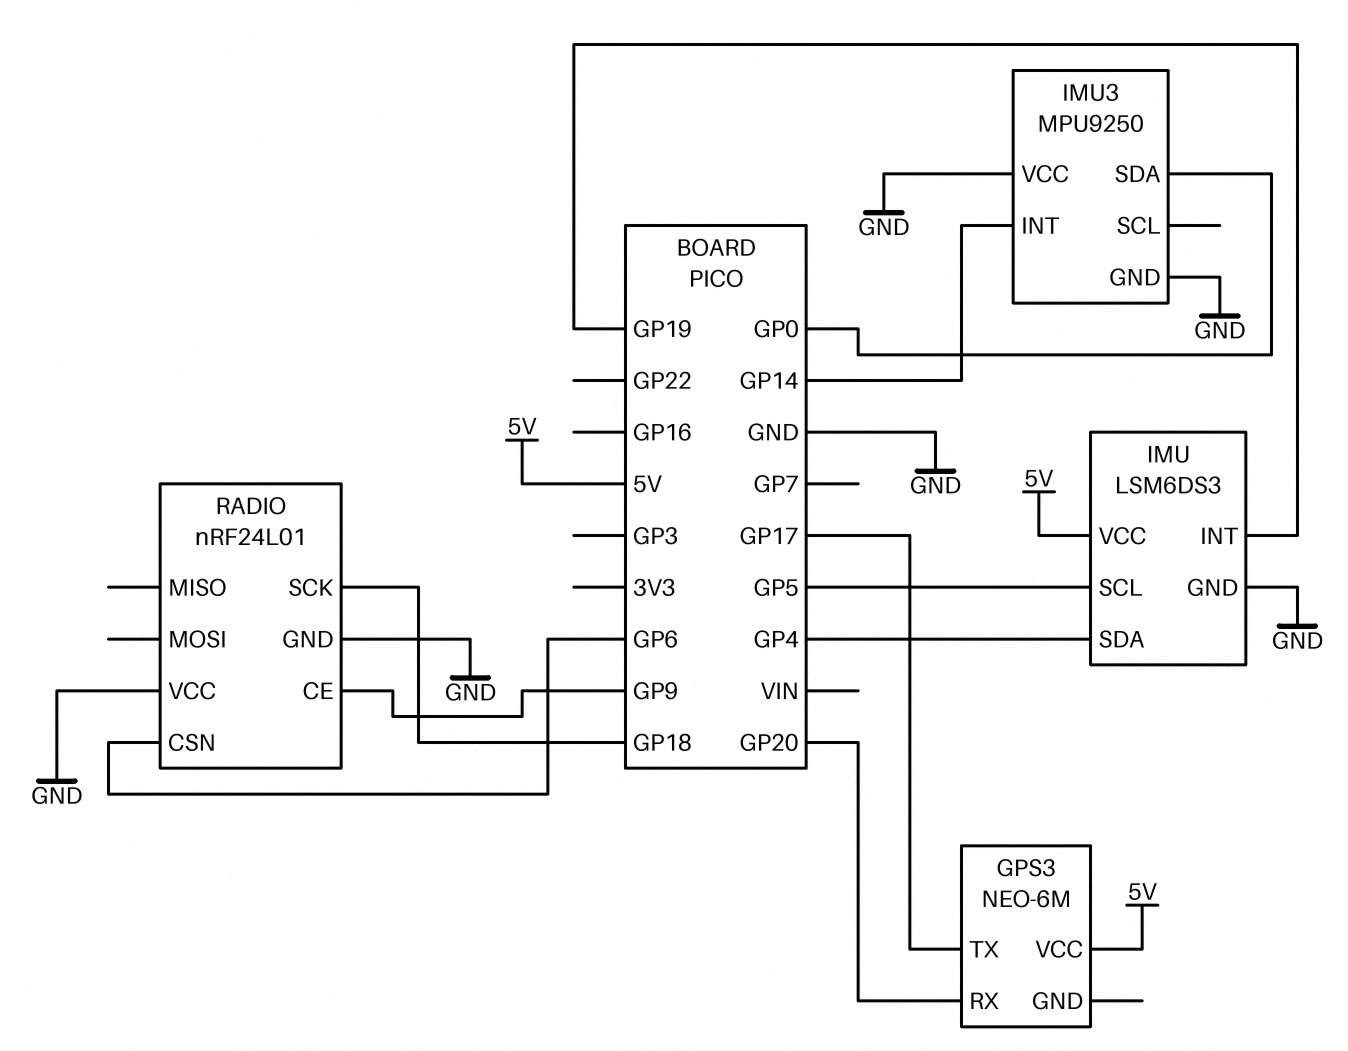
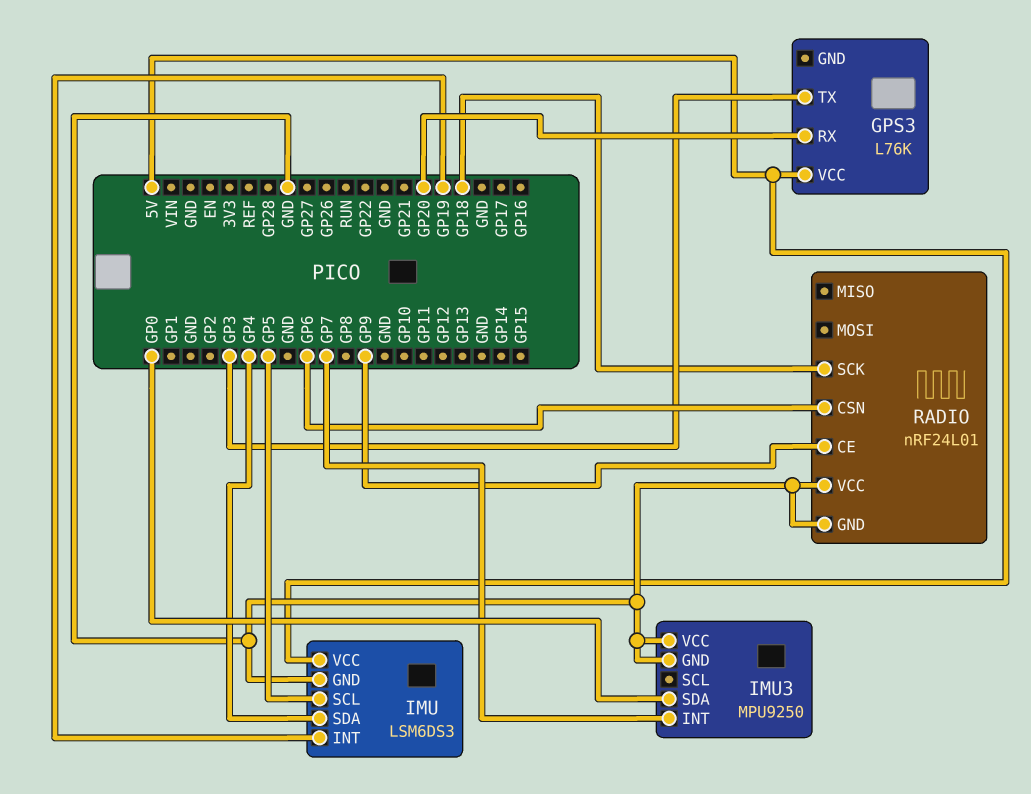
GPS3: NEO-6M -> L76K
GPS3 pin TX: GP17 -> GP3
IMU3 pin INT: GP14 -> GP7

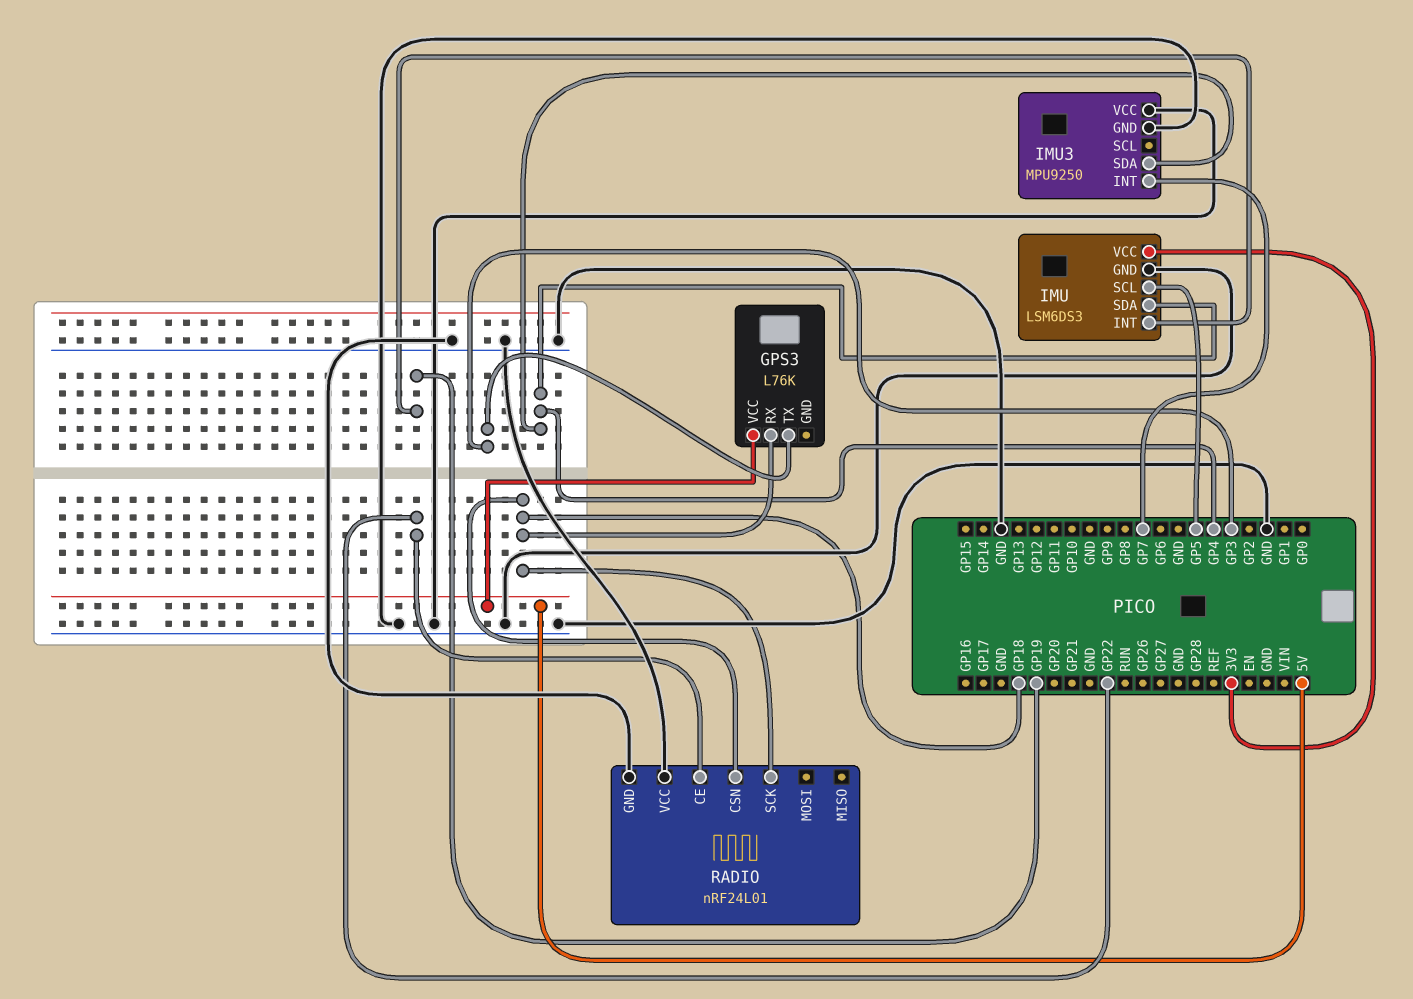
GPS3 pin RX: GP20 -> GP18
IMU pin VCC: 5V -> 3V3
IMU3 pin SDA: GP0 -> GP4
RADIO pin CE: GP9 -> GP22
RADIO pin CSN: GP6 -> GP18

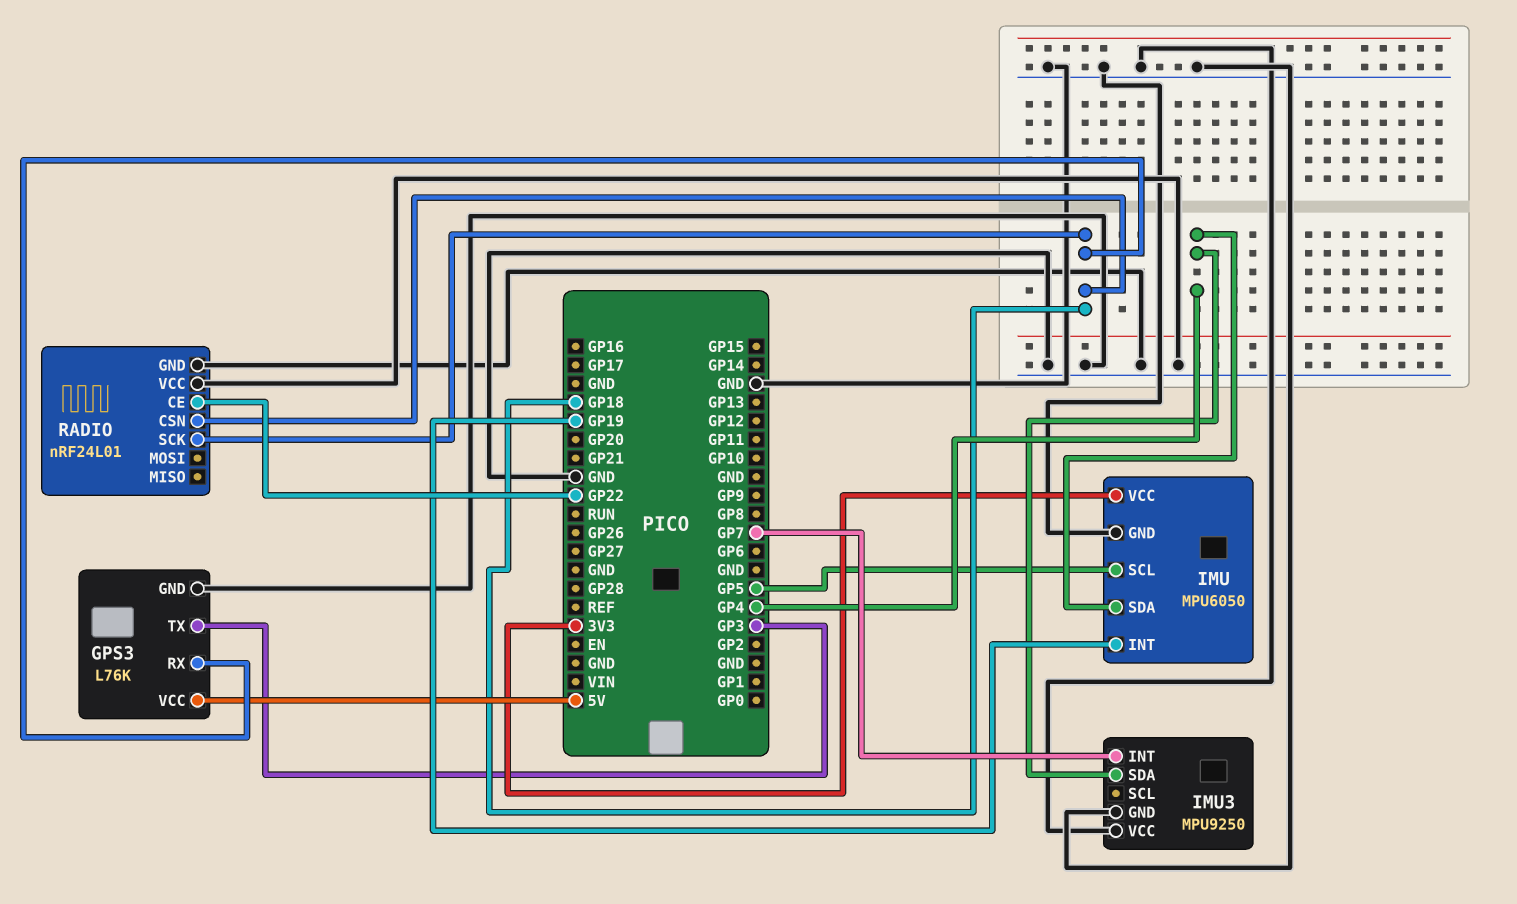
GPS3 pin GND: none -> GND
IMU: LSM6DS3 -> MPU6050

